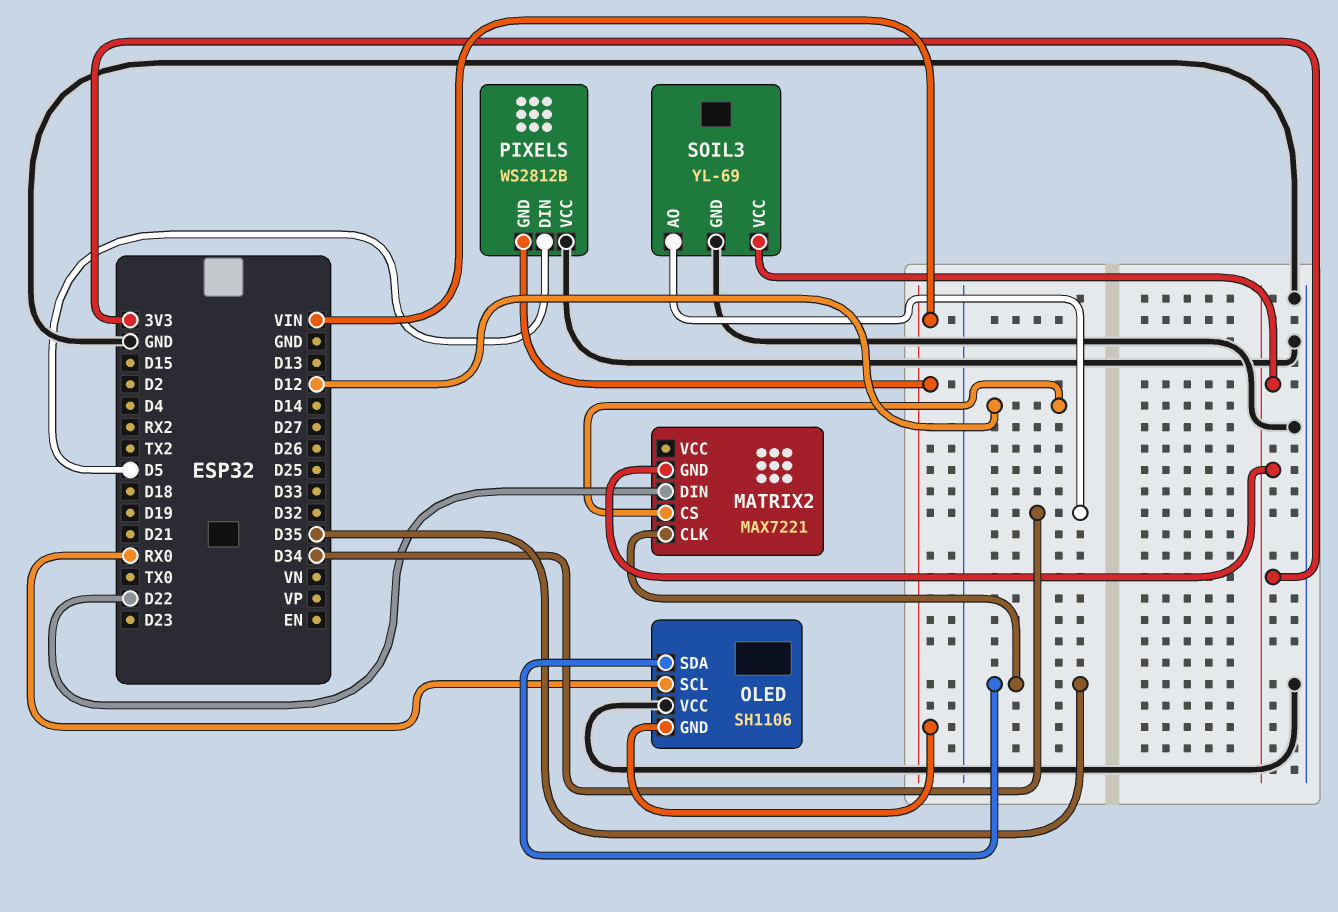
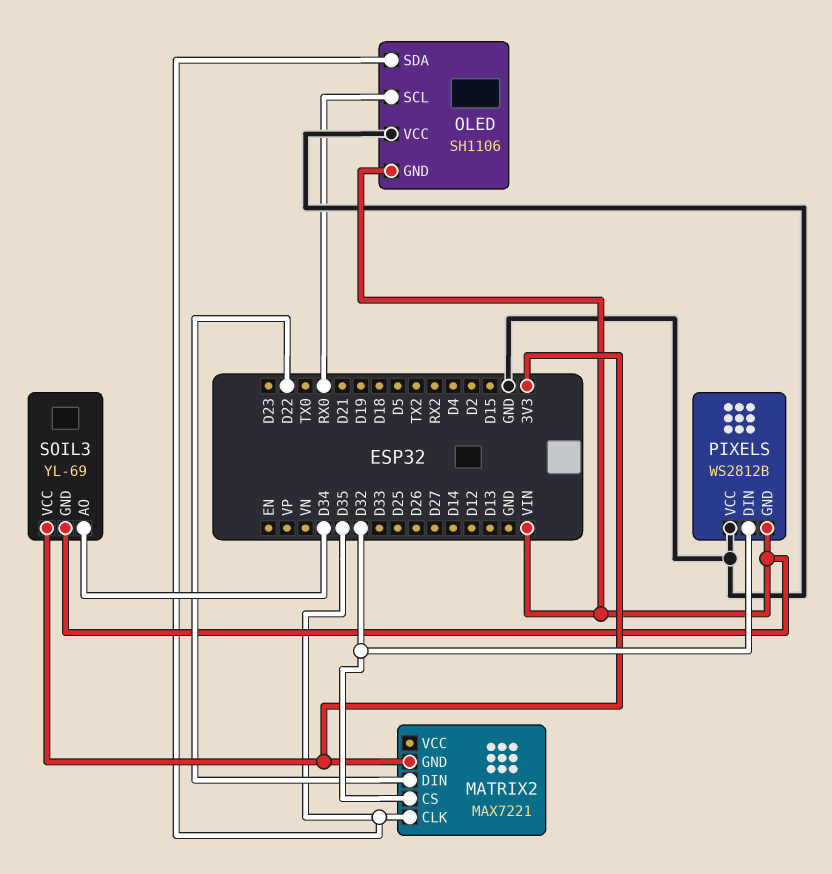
MATRIX2 pin CS: D12 -> D32
PIXELS pin DIN: D5 -> D32
SOIL3 pin GND: GND -> VIN

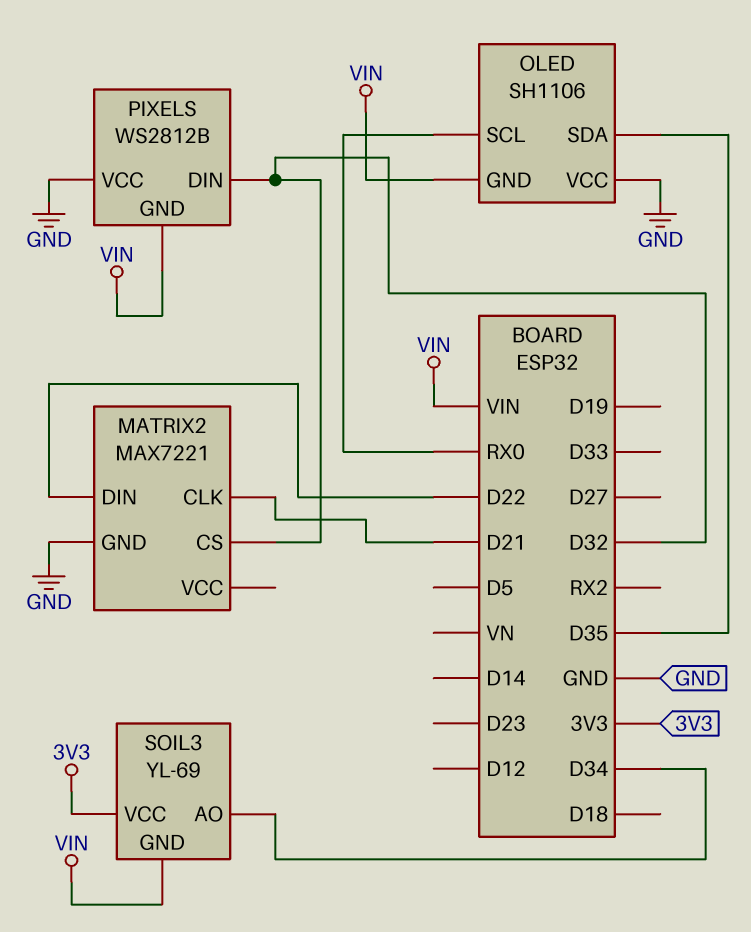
MATRIX2 pin CLK: D35 -> D21
MATRIX2 pin GND: 3V3 -> GND

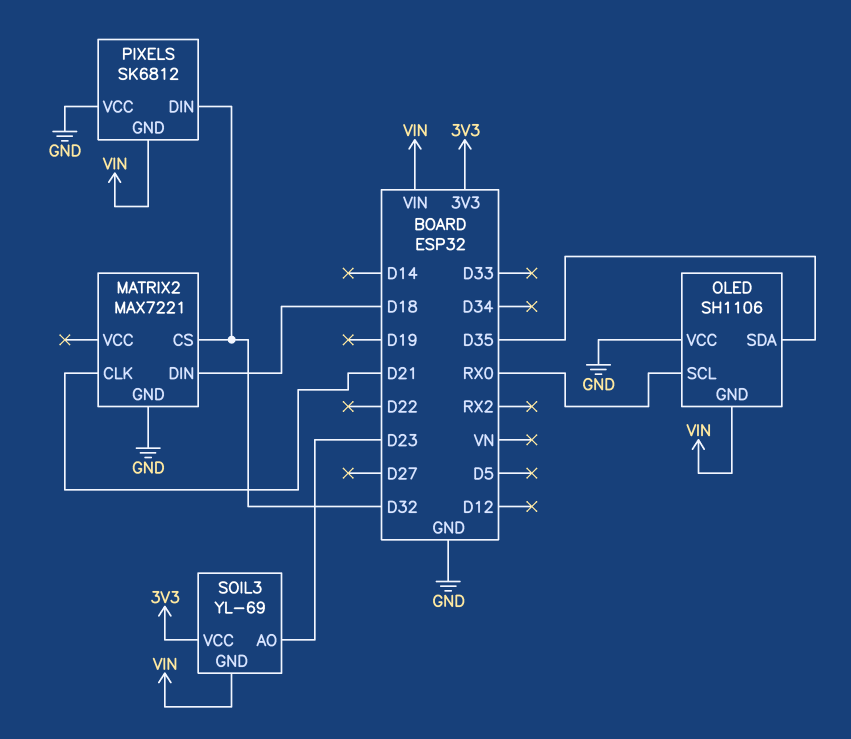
MATRIX2 pin DIN: D22 -> D18
PIXELS: WS2812B -> SK6812
SOIL3 pin AO: D34 -> D23

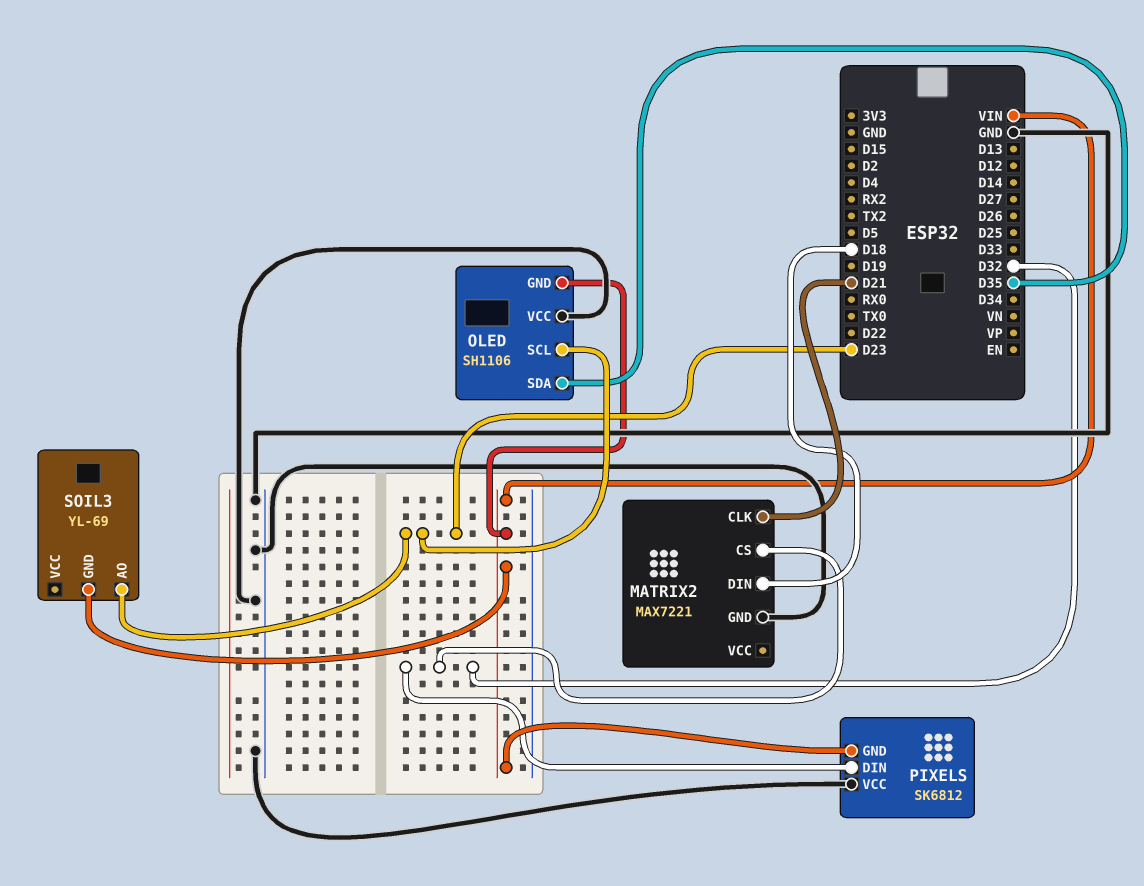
OLED pin SCL: RX0 -> D23
SOIL3 pin VCC: 3V3 -> none

